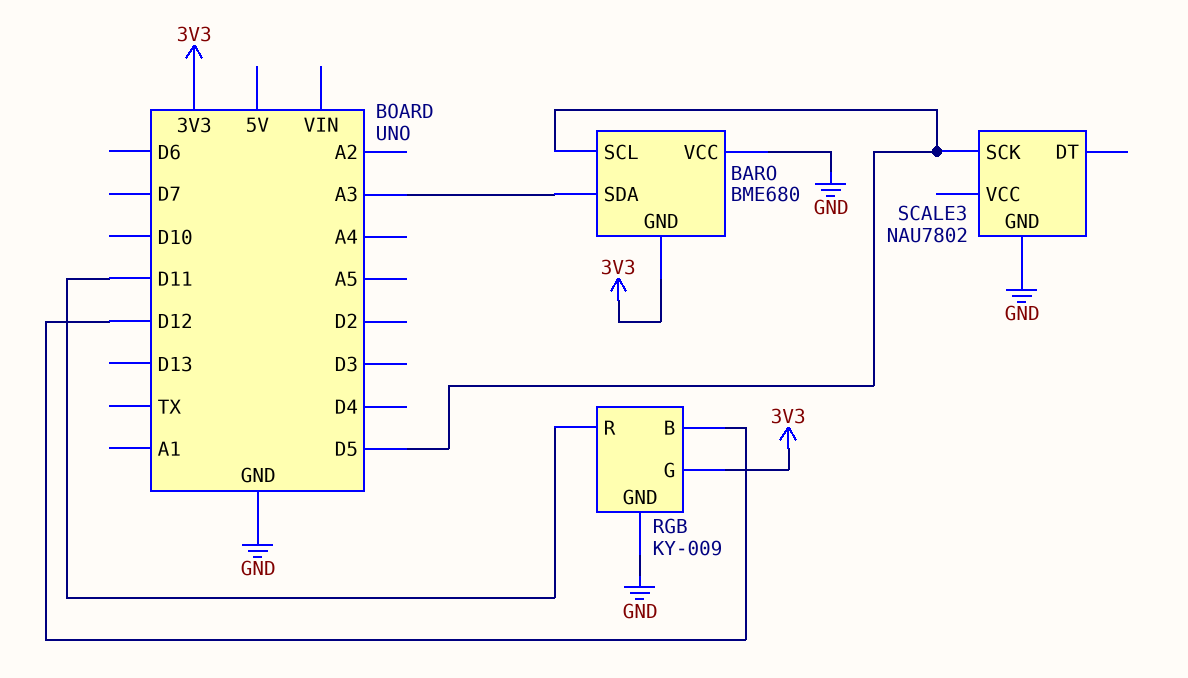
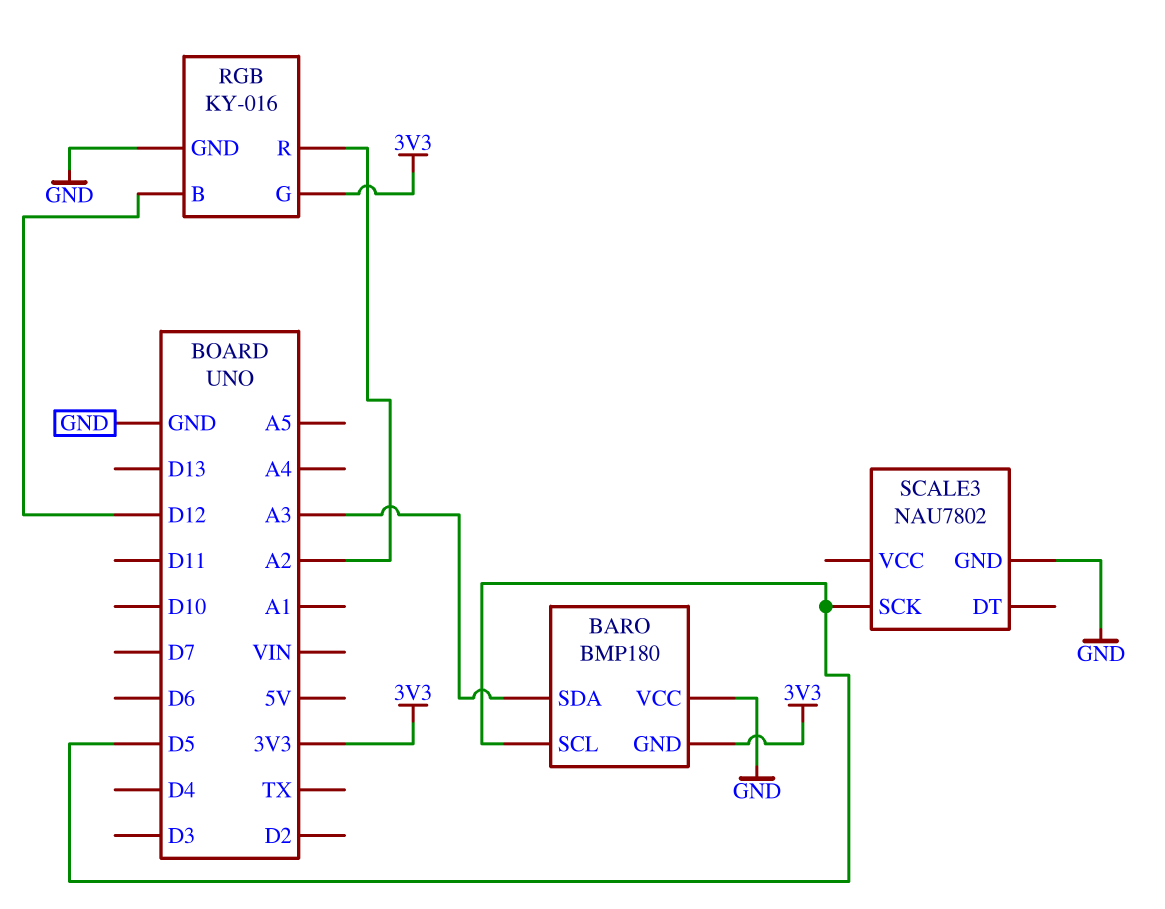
BARO: BME680 -> BMP180
RGB: KY-009 -> KY-016
RGB pin R: D11 -> A2

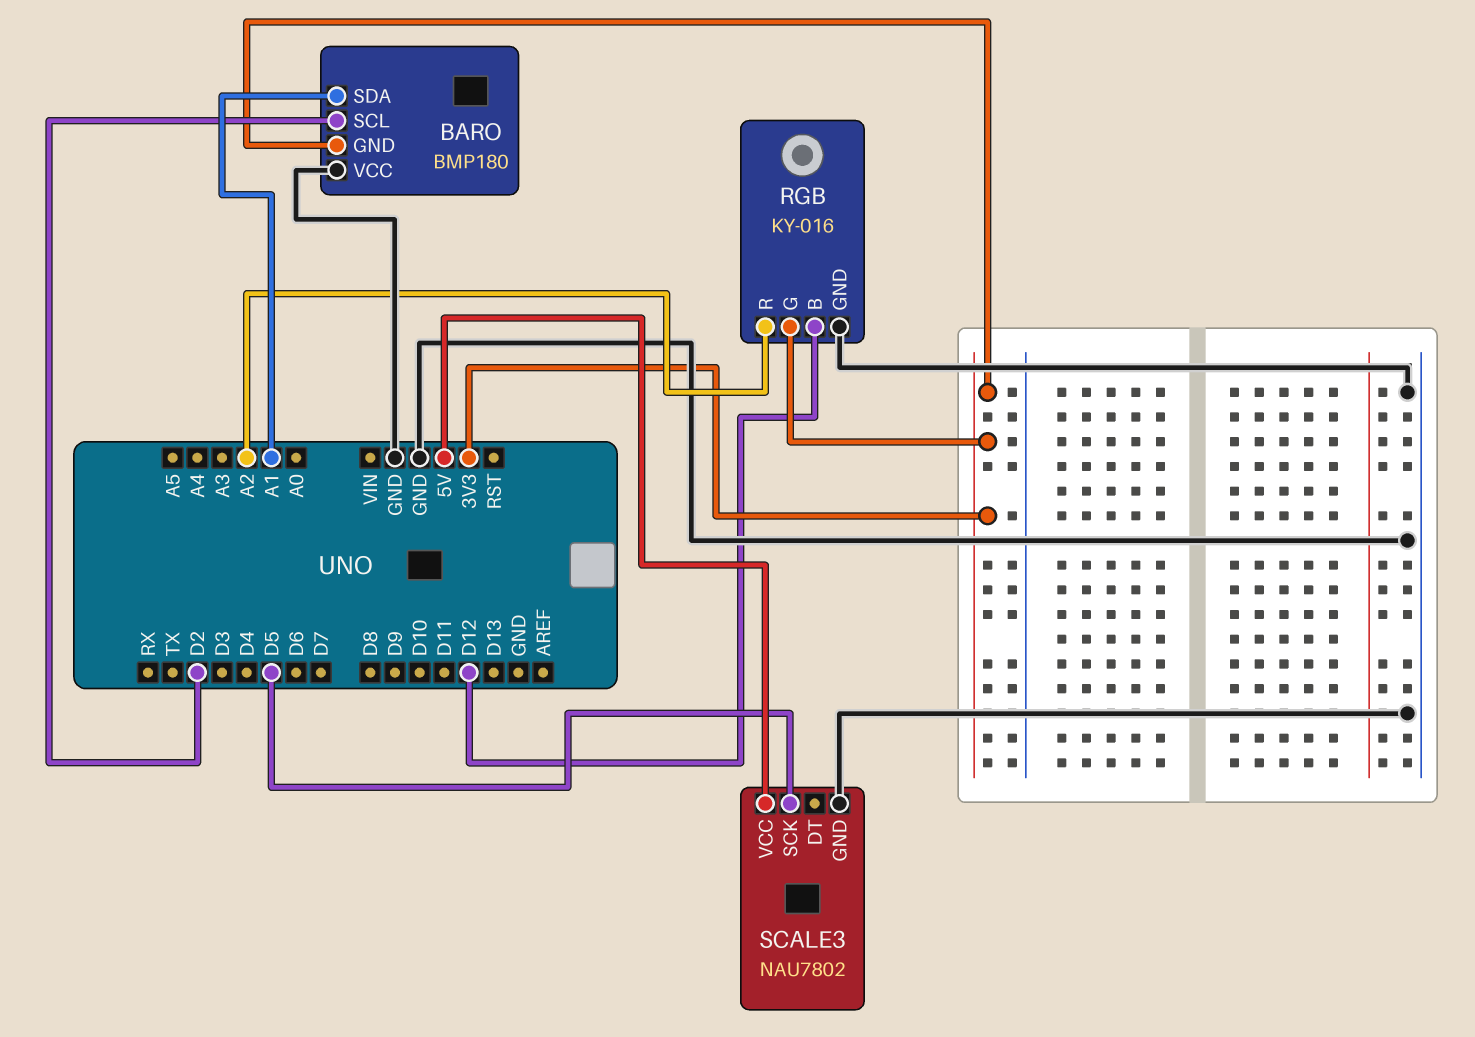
BARO pin SCL: D5 -> D2
BARO pin SDA: A3 -> A1
SCALE3 pin VCC: none -> 5V

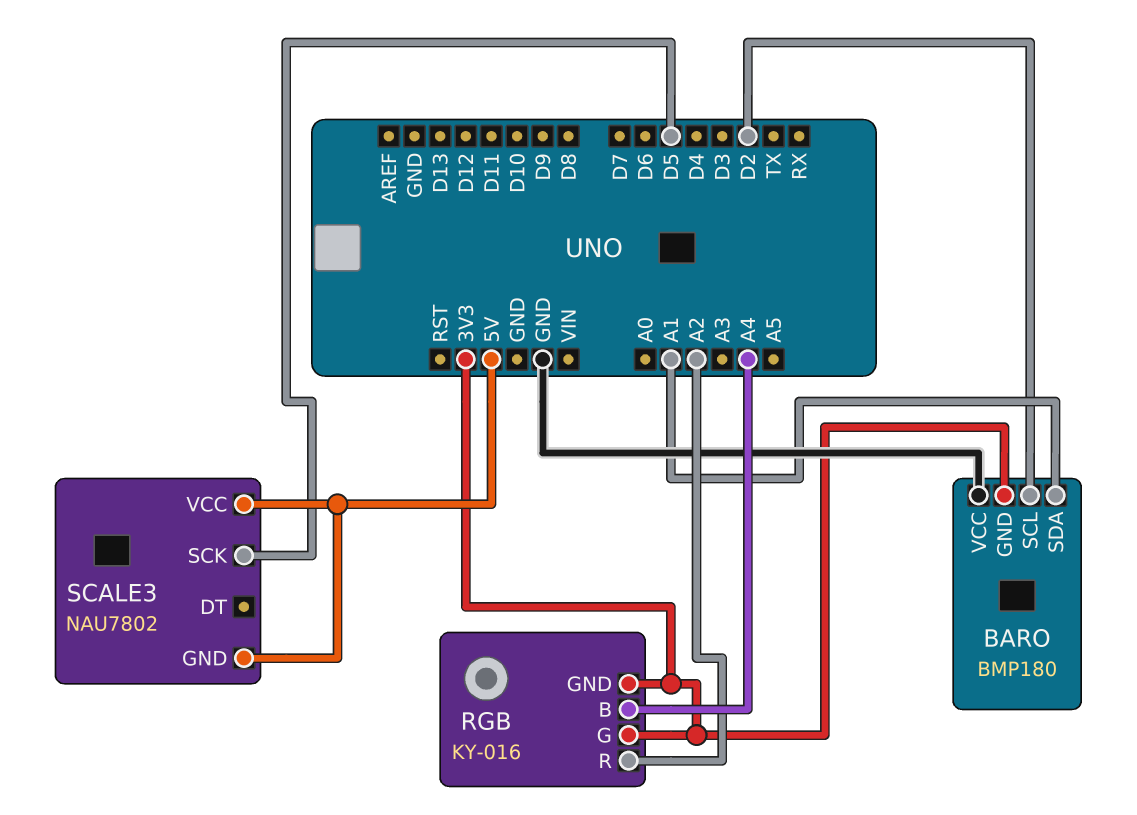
RGB pin B: D12 -> A4
RGB pin GND: GND -> 3V3
SCALE3 pin GND: GND -> 5V

